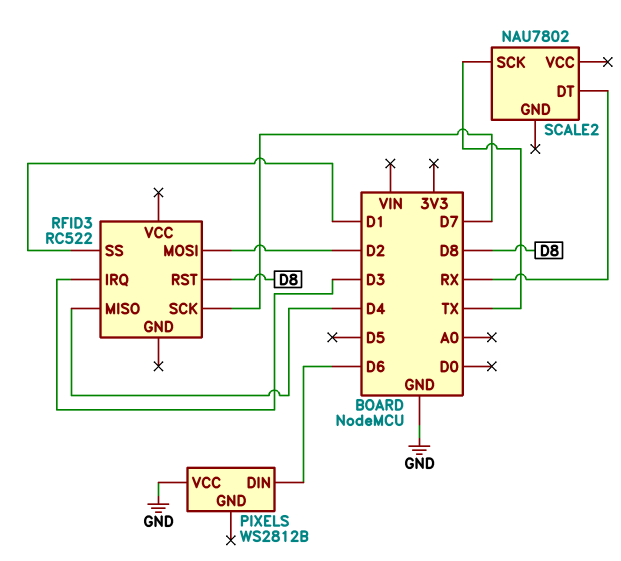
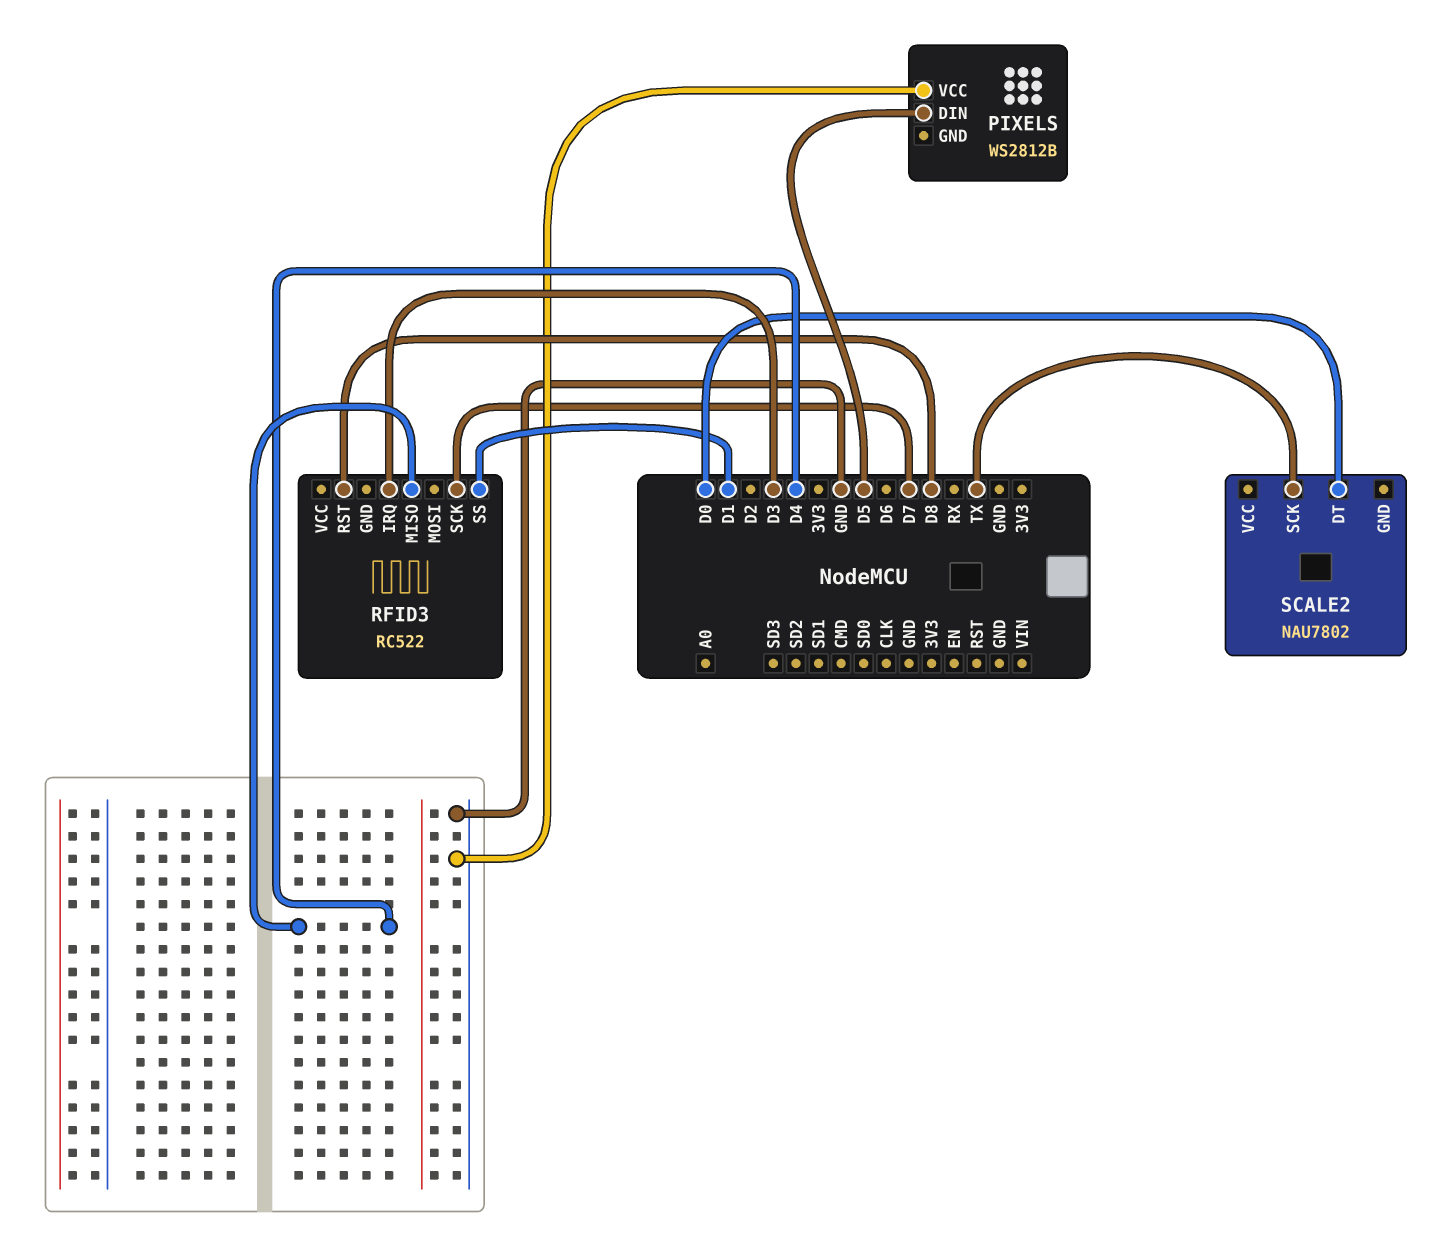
PIXELS pin DIN: D6 -> D5
RFID3 pin MOSI: D2 -> none
SCALE2 pin DT: RX -> D0

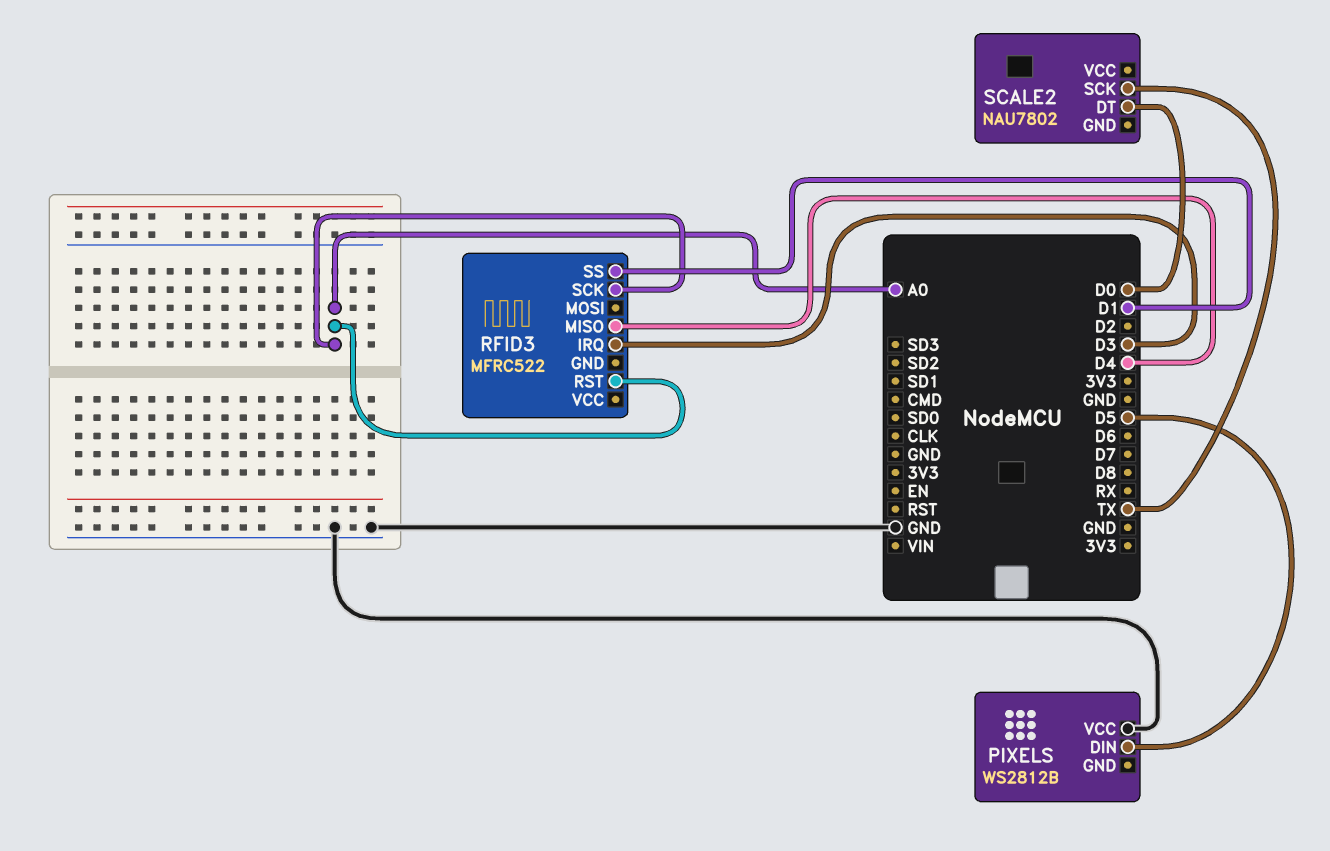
RFID3: RC522 -> MFRC522
RFID3 pin RST: D8 -> A0
RFID3 pin SCK: D7 -> A0

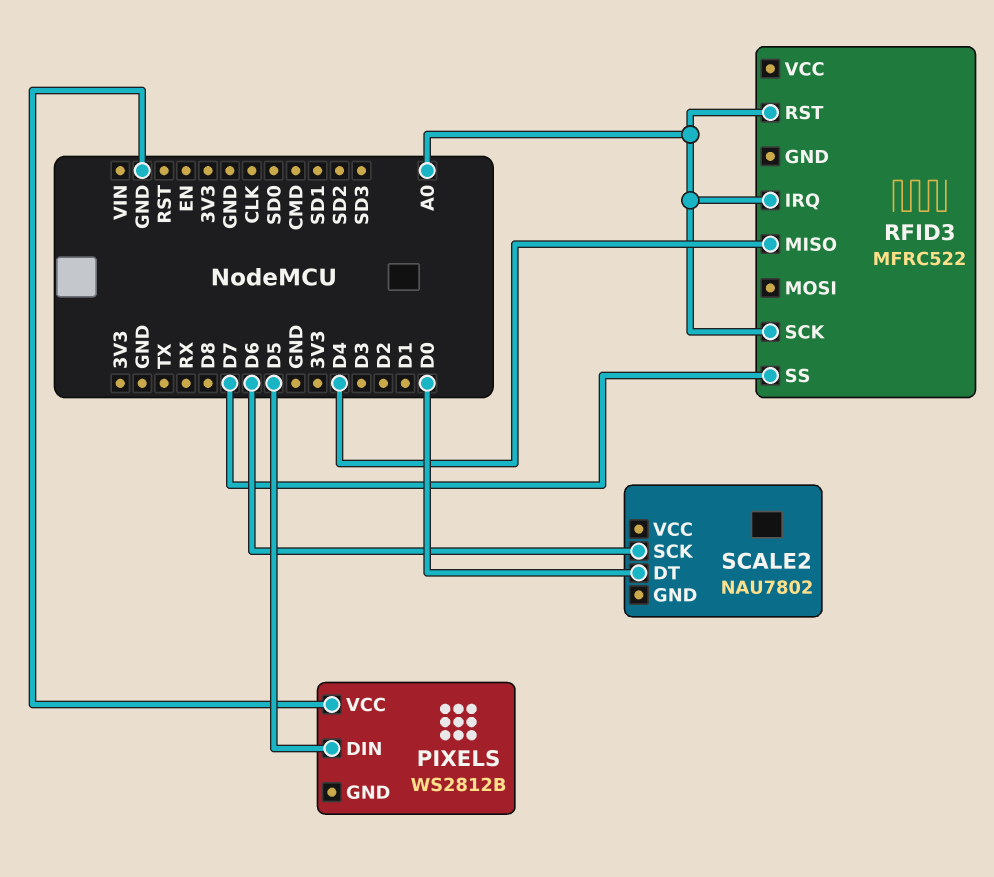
RFID3 pin IRQ: D3 -> A0
RFID3 pin SS: D1 -> D7
SCALE2 pin SCK: TX -> D6

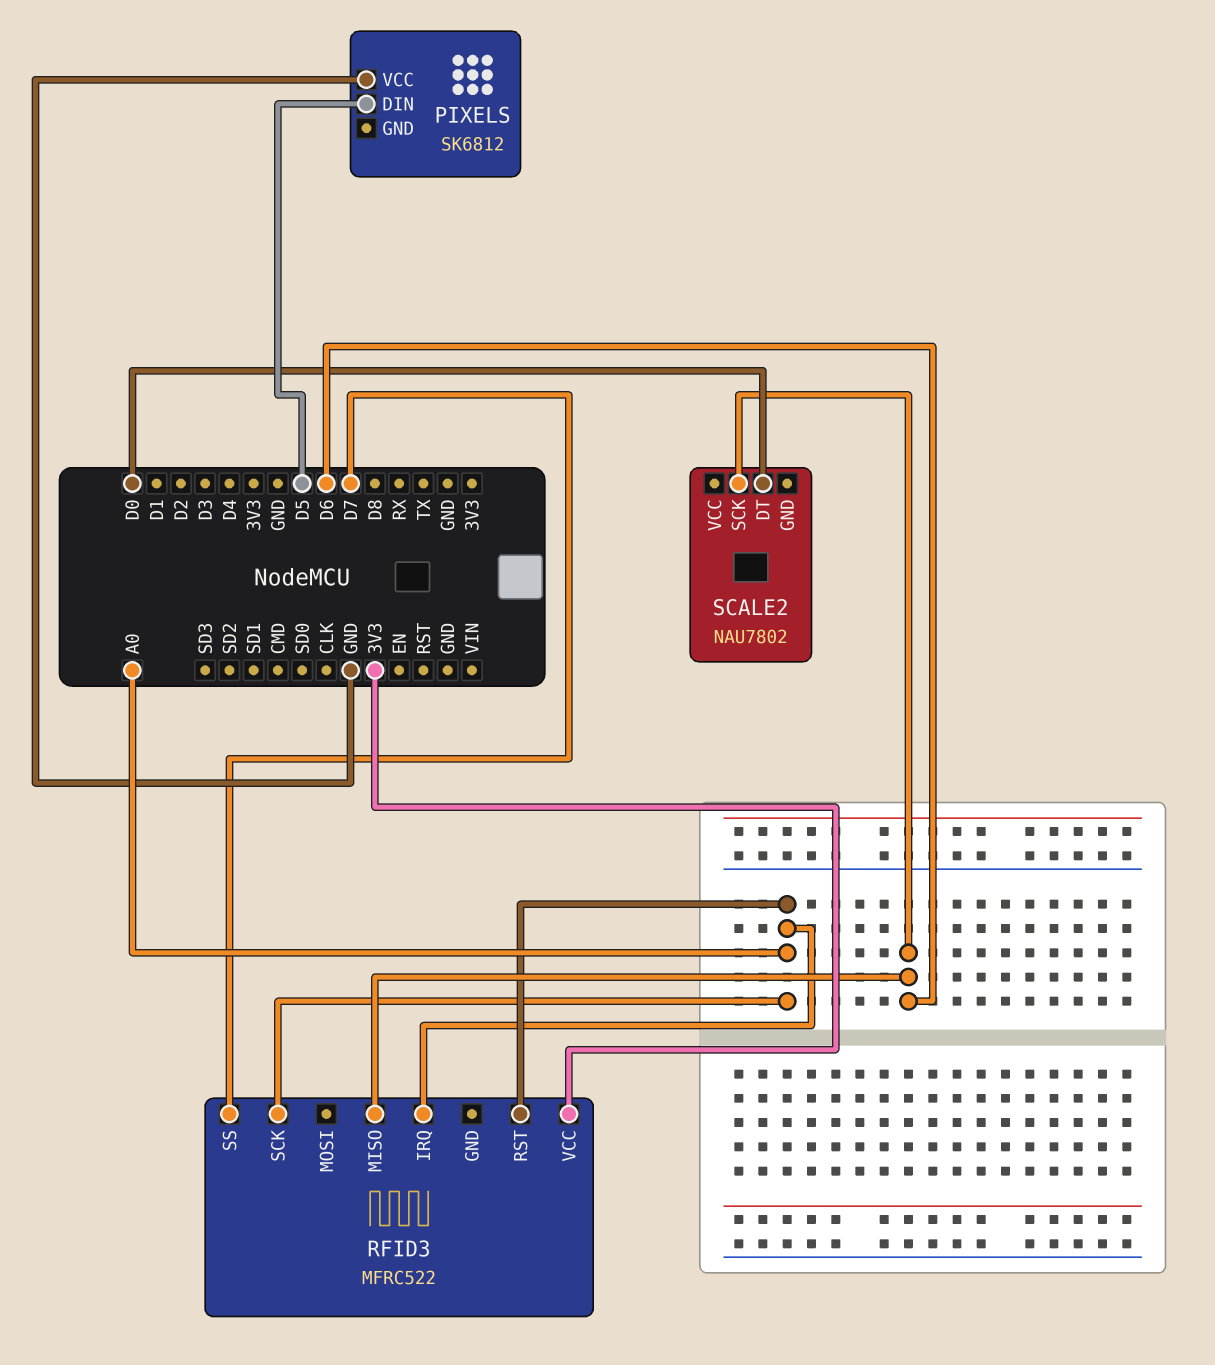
PIXELS: WS2812B -> SK6812
RFID3 pin MISO: D4 -> D6
RFID3 pin VCC: none -> 3V3

